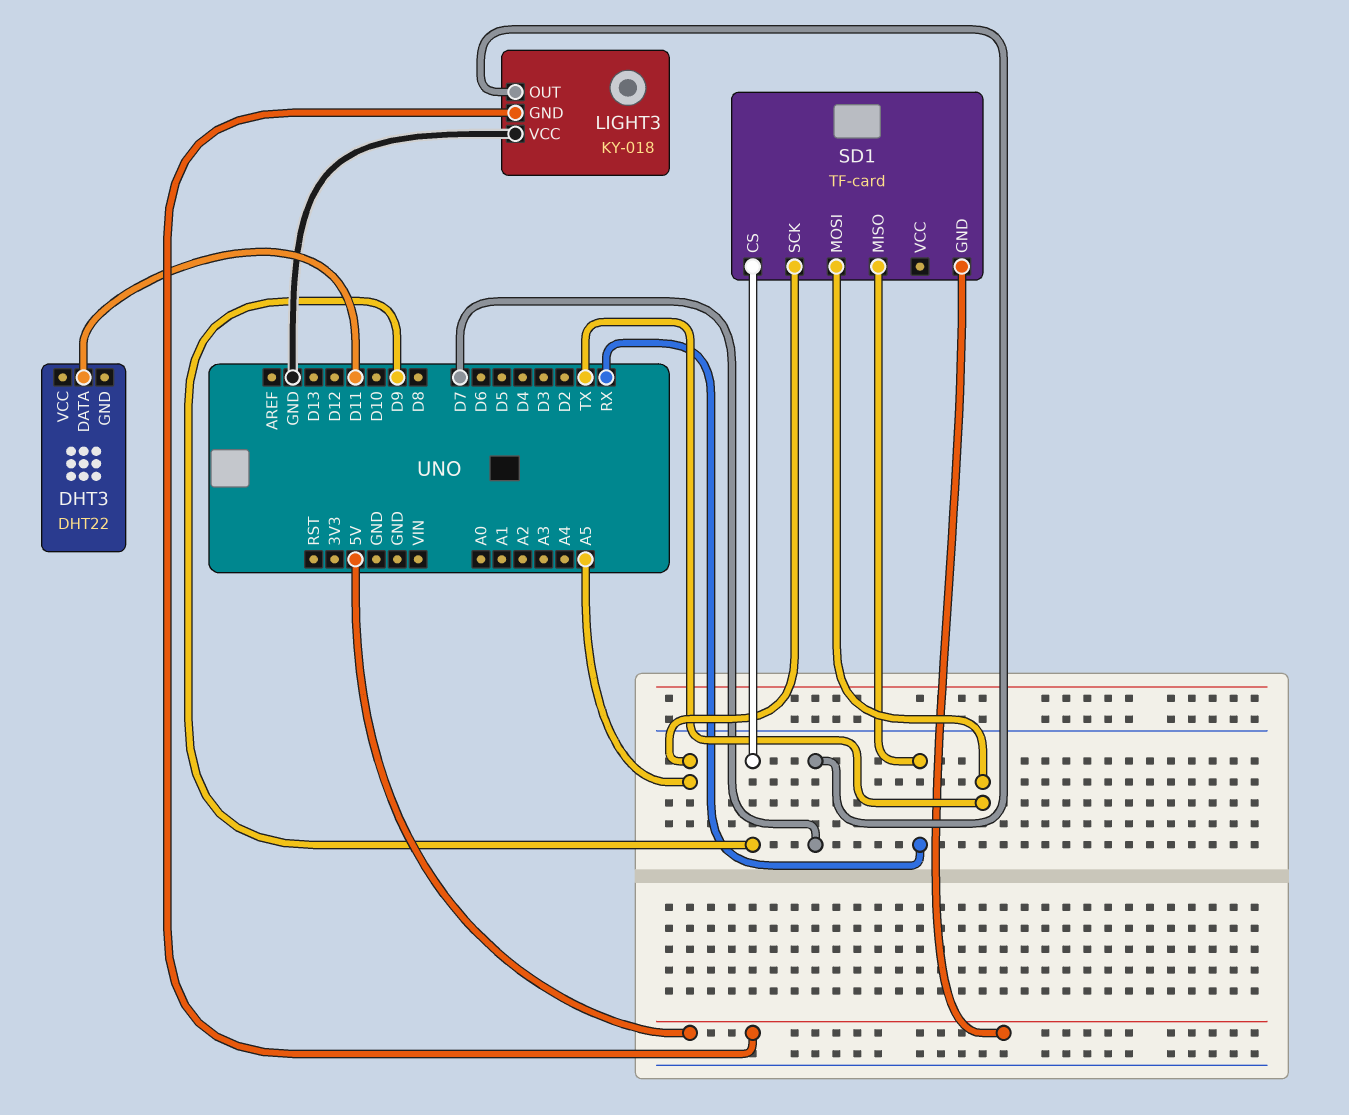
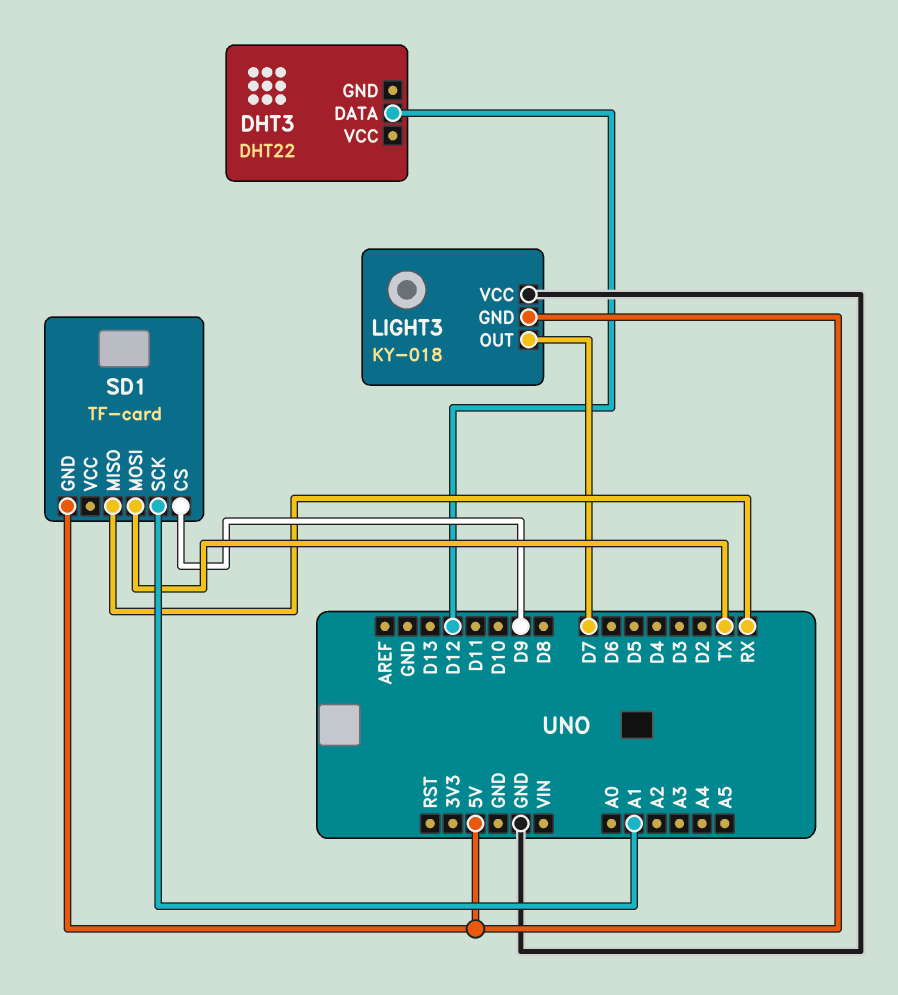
DHT3 pin DATA: D11 -> D12
SD1 pin SCK: A5 -> A1

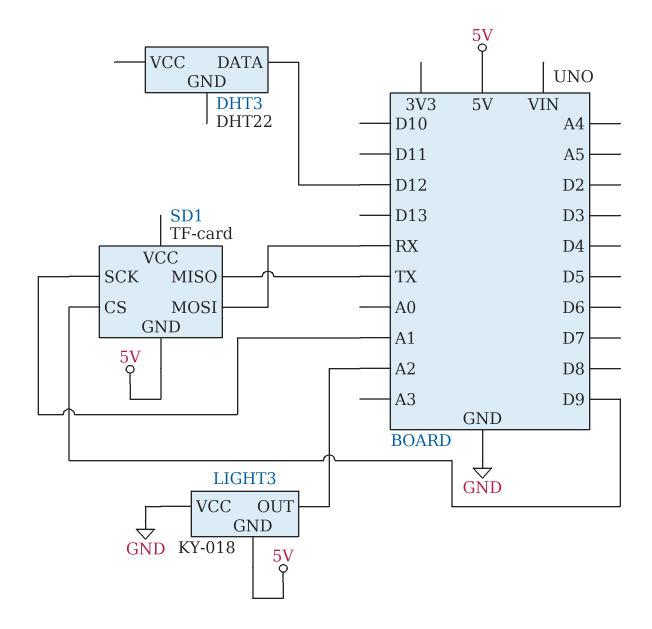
LIGHT3 pin OUT: D7 -> A2
SD1 pin MISO: RX -> TX
SD1 pin MOSI: TX -> RX

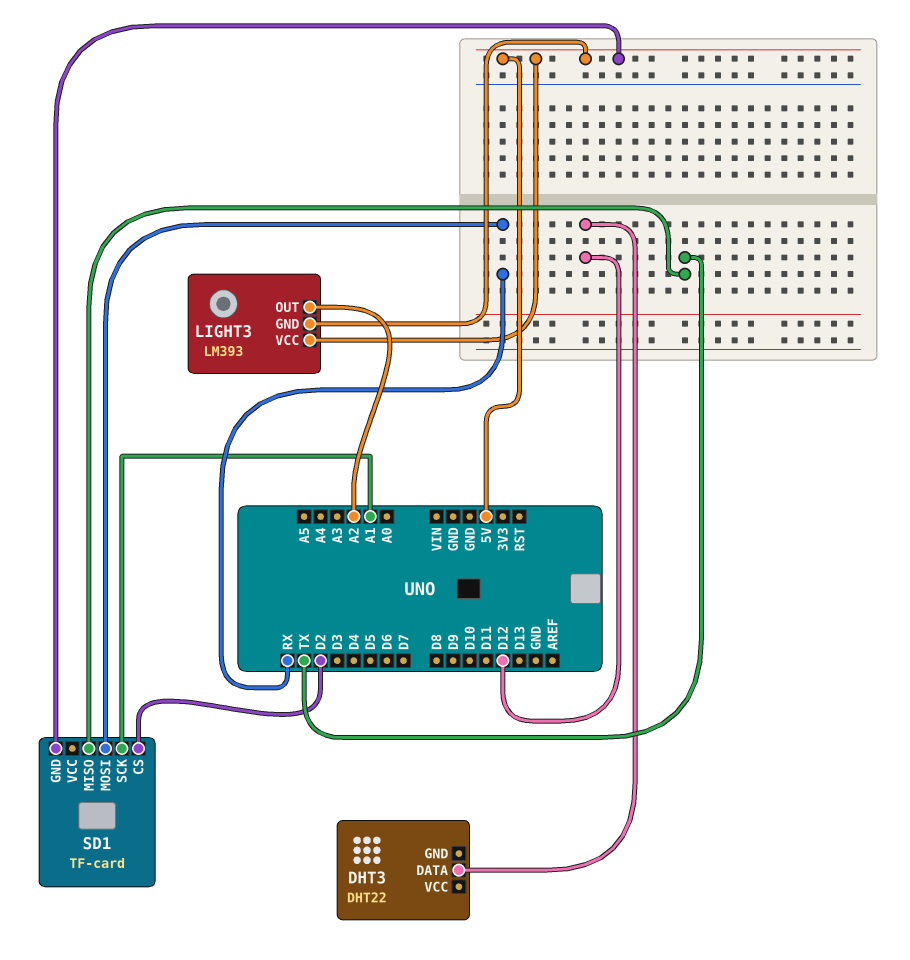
LIGHT3: KY-018 -> LM393
LIGHT3 pin VCC: GND -> 5V
SD1 pin CS: D9 -> D2

